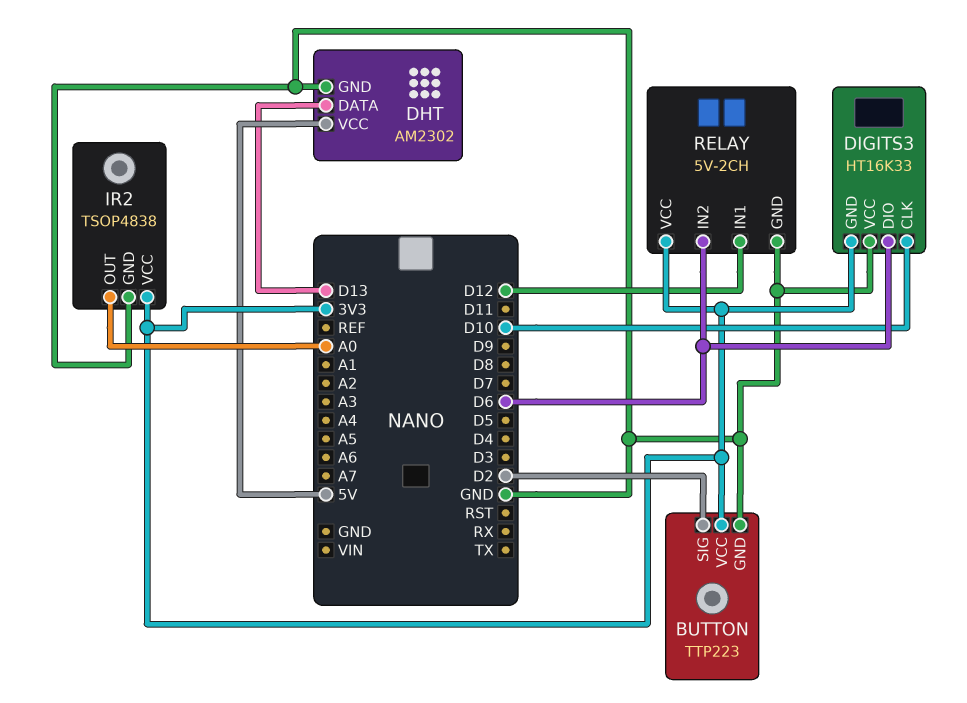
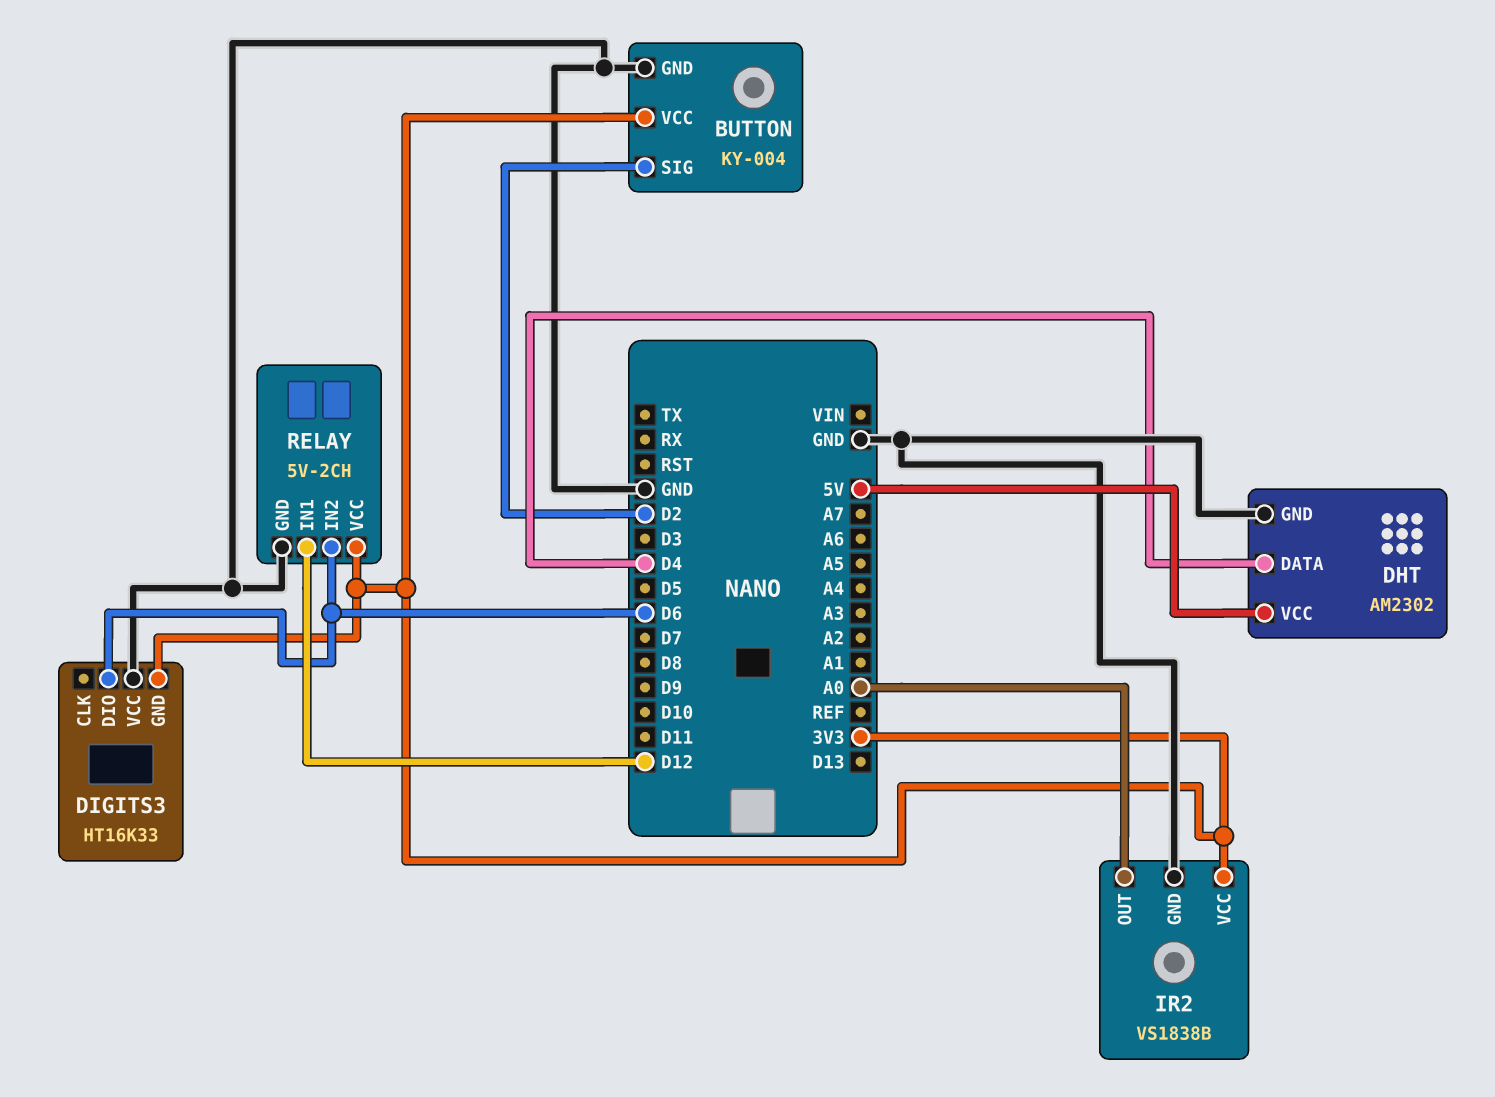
BUTTON: TTP223 -> KY-004
DHT pin DATA: D13 -> D4
DIGITS3 pin CLK: D10 -> none
IR2: TSOP4838 -> VS1838B

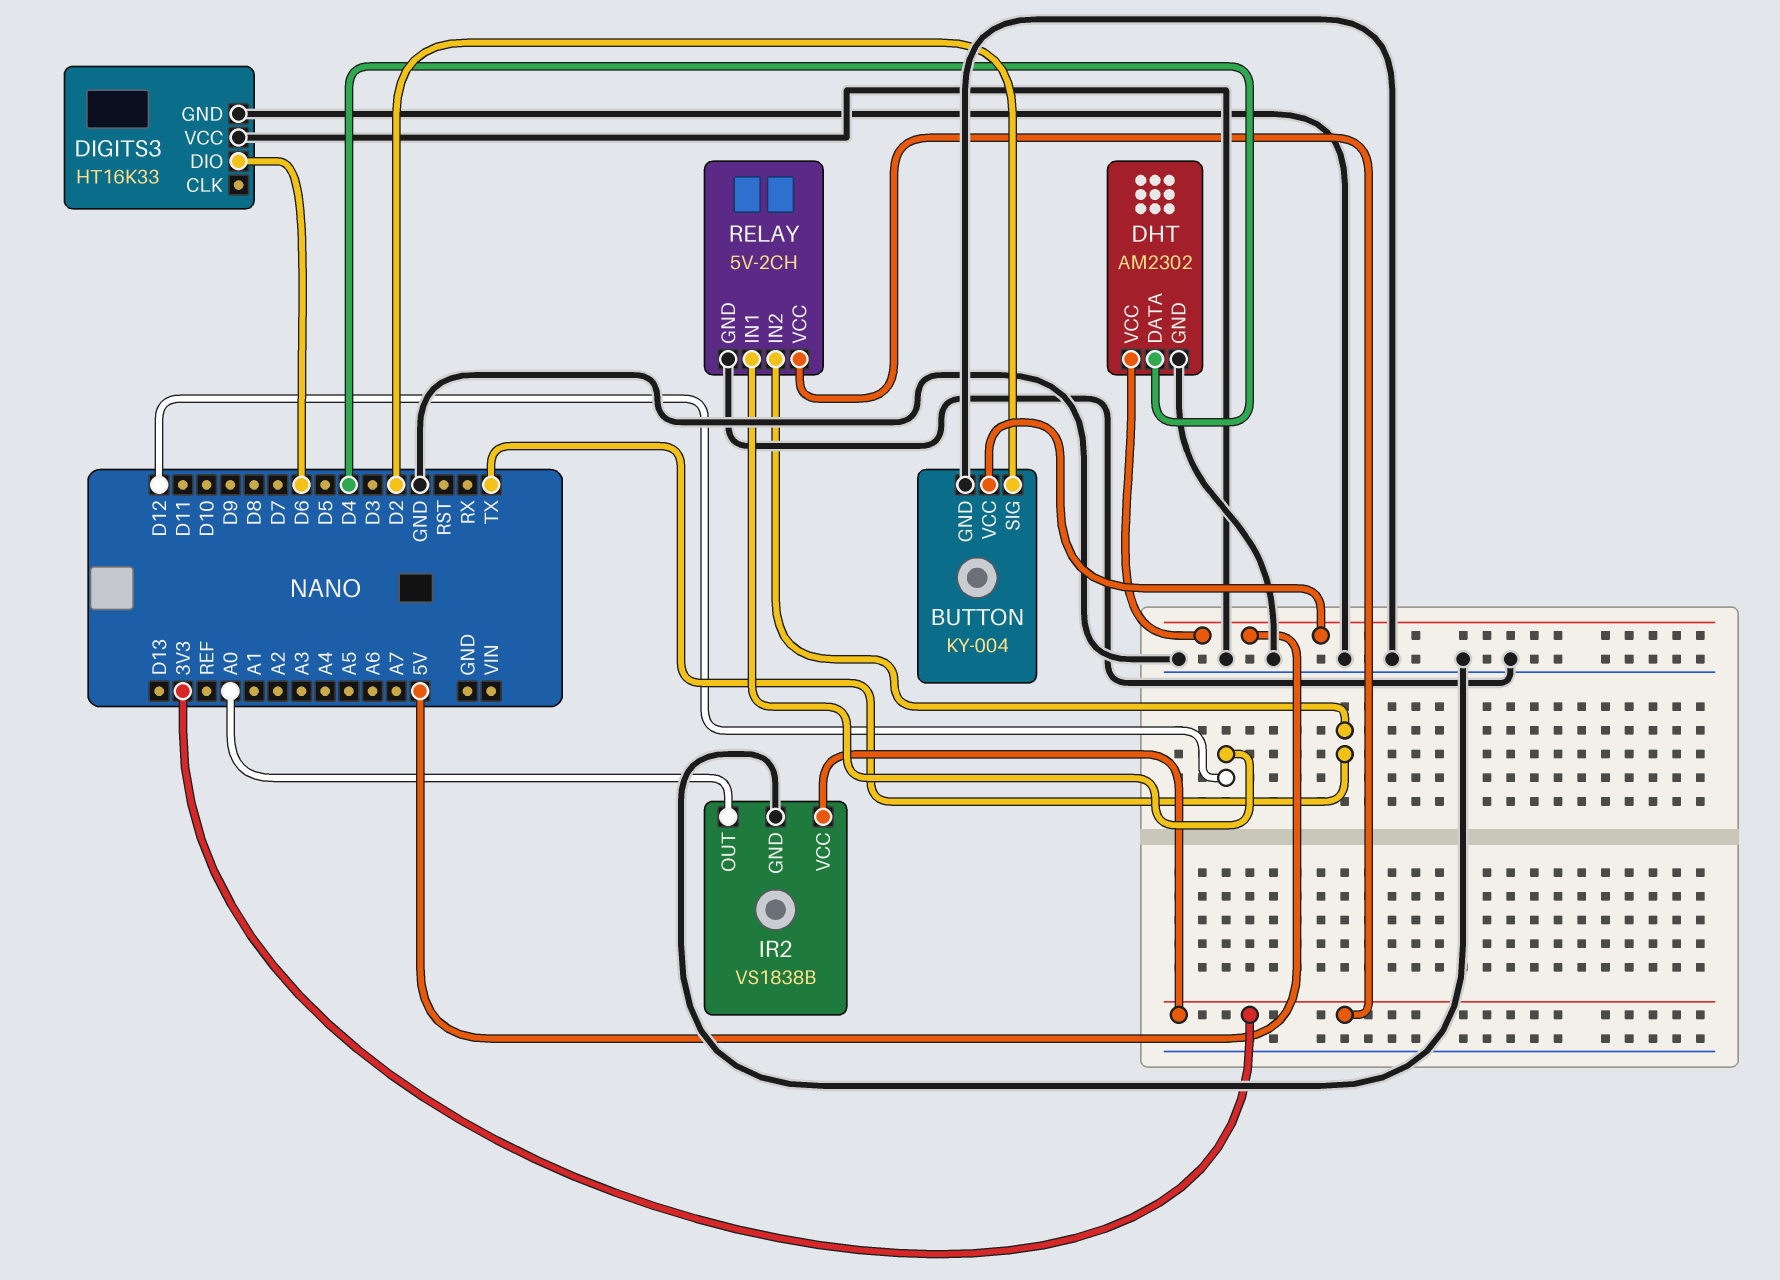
BUTTON pin VCC: 3V3 -> 5V
DIGITS3 pin GND: 3V3 -> GND
RELAY pin IN2: D6 -> TX

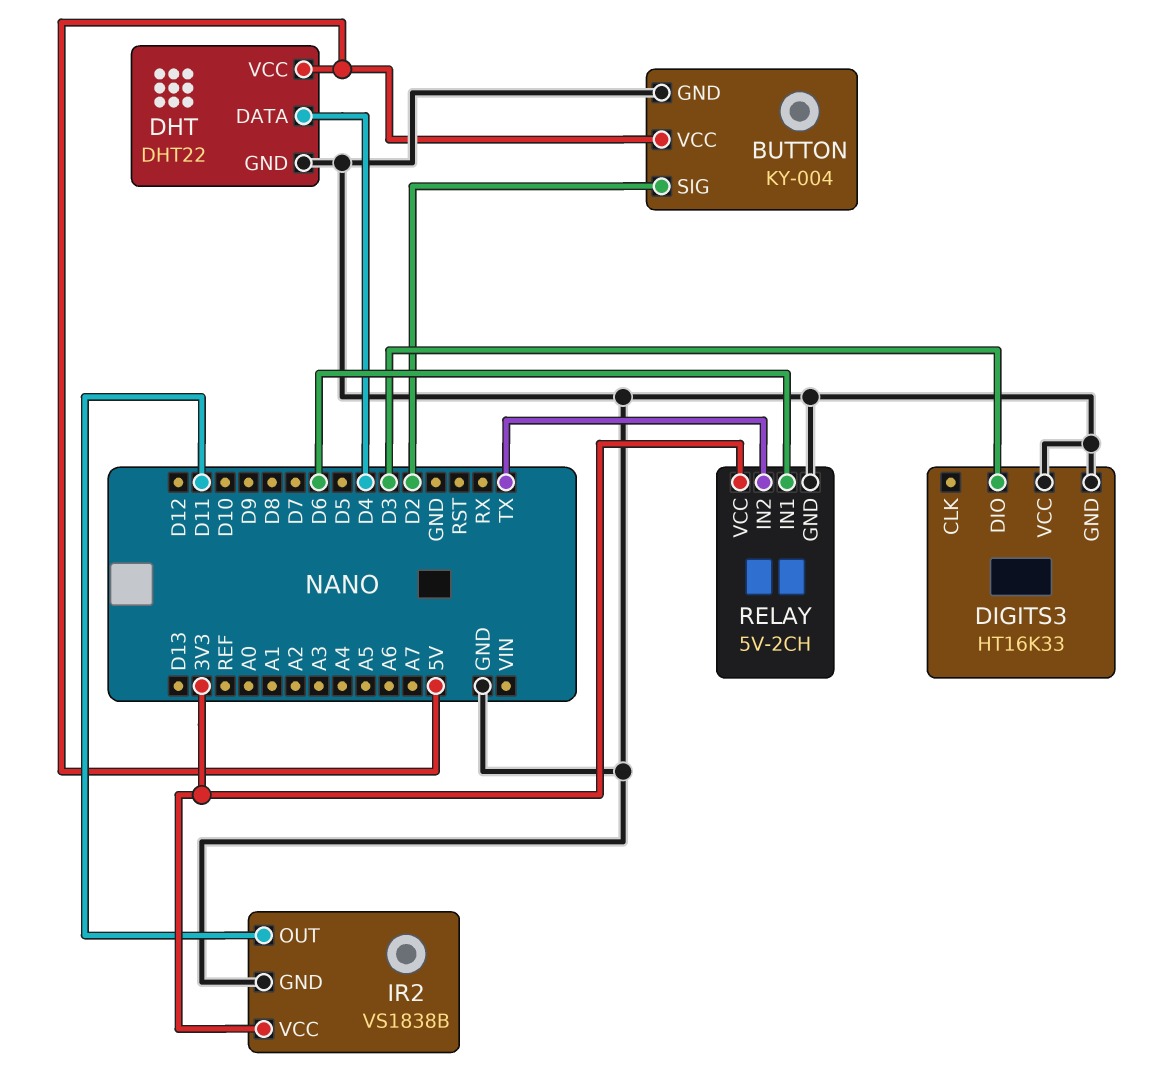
DHT: AM2302 -> DHT22
DIGITS3 pin DIO: D6 -> D3
IR2 pin OUT: A0 -> D11
RELAY pin IN1: D12 -> D6

